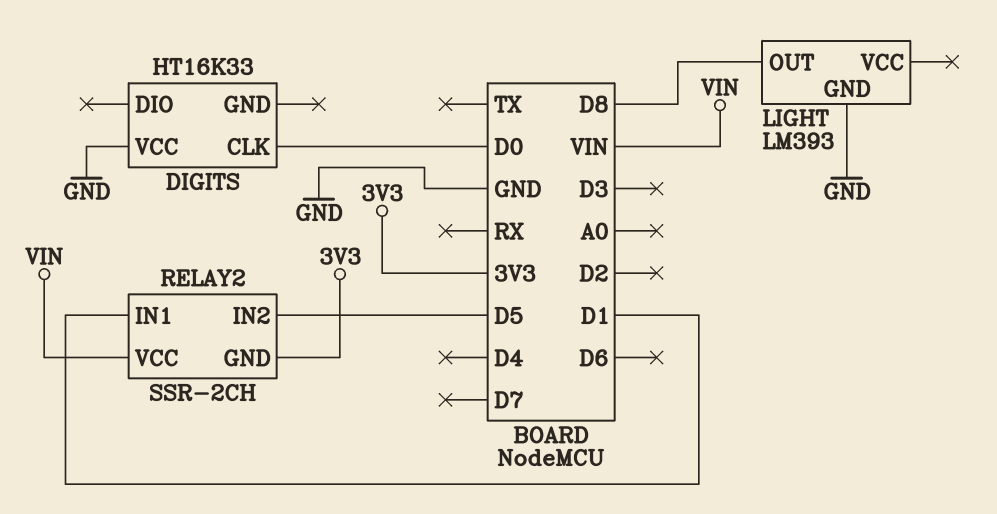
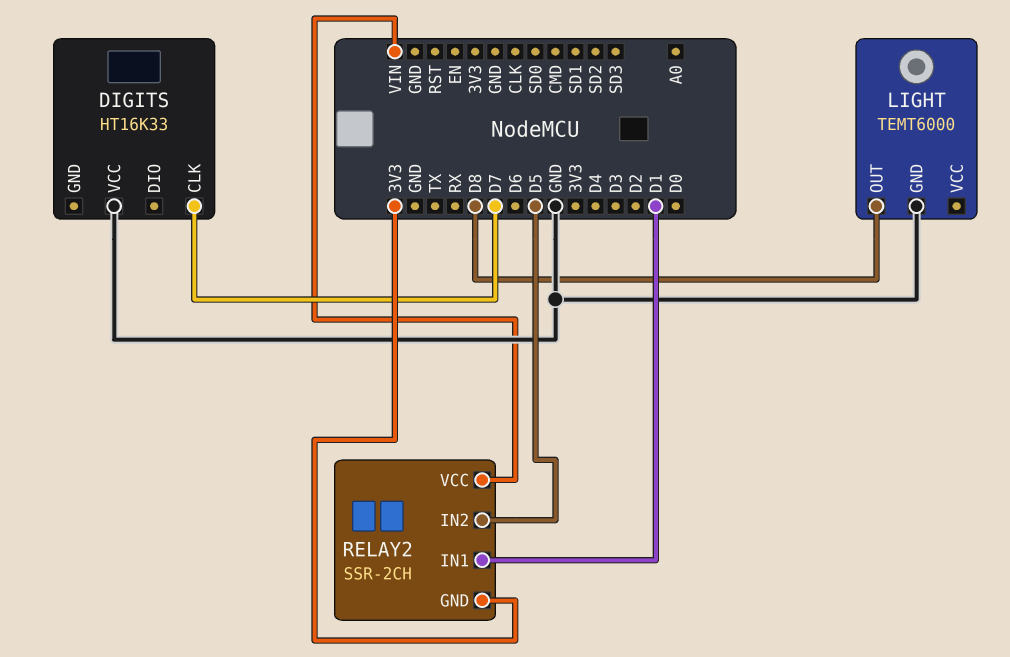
DIGITS pin CLK: D0 -> D7
LIGHT: LM393 -> TEMT6000

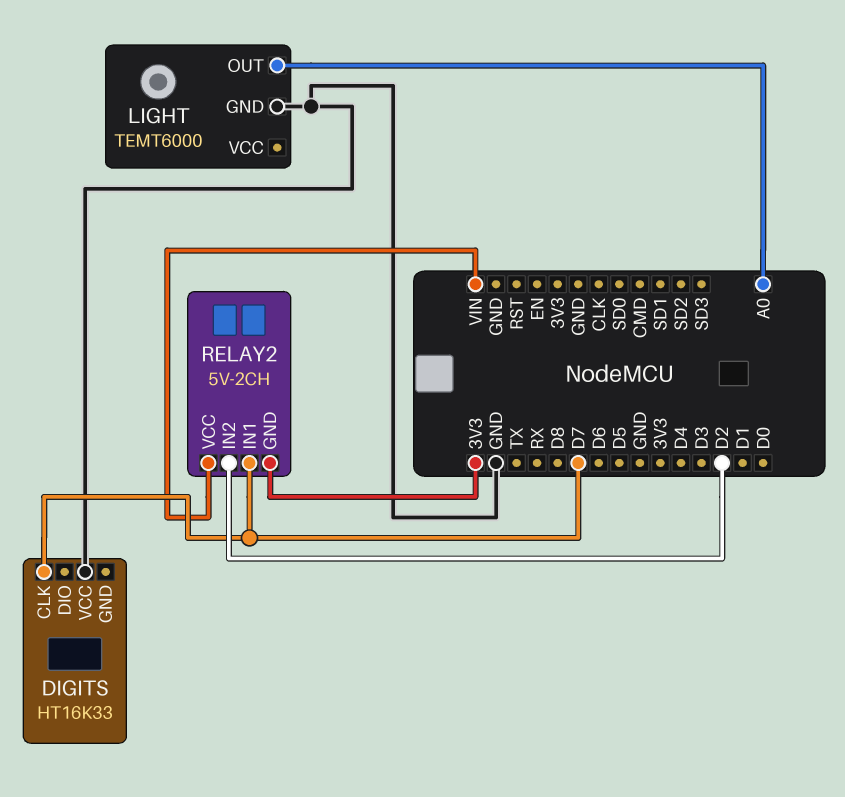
LIGHT pin OUT: D8 -> A0
RELAY2: SSR-2CH -> 5V-2CH
RELAY2 pin IN1: D1 -> D7
RELAY2 pin IN2: D5 -> D2

